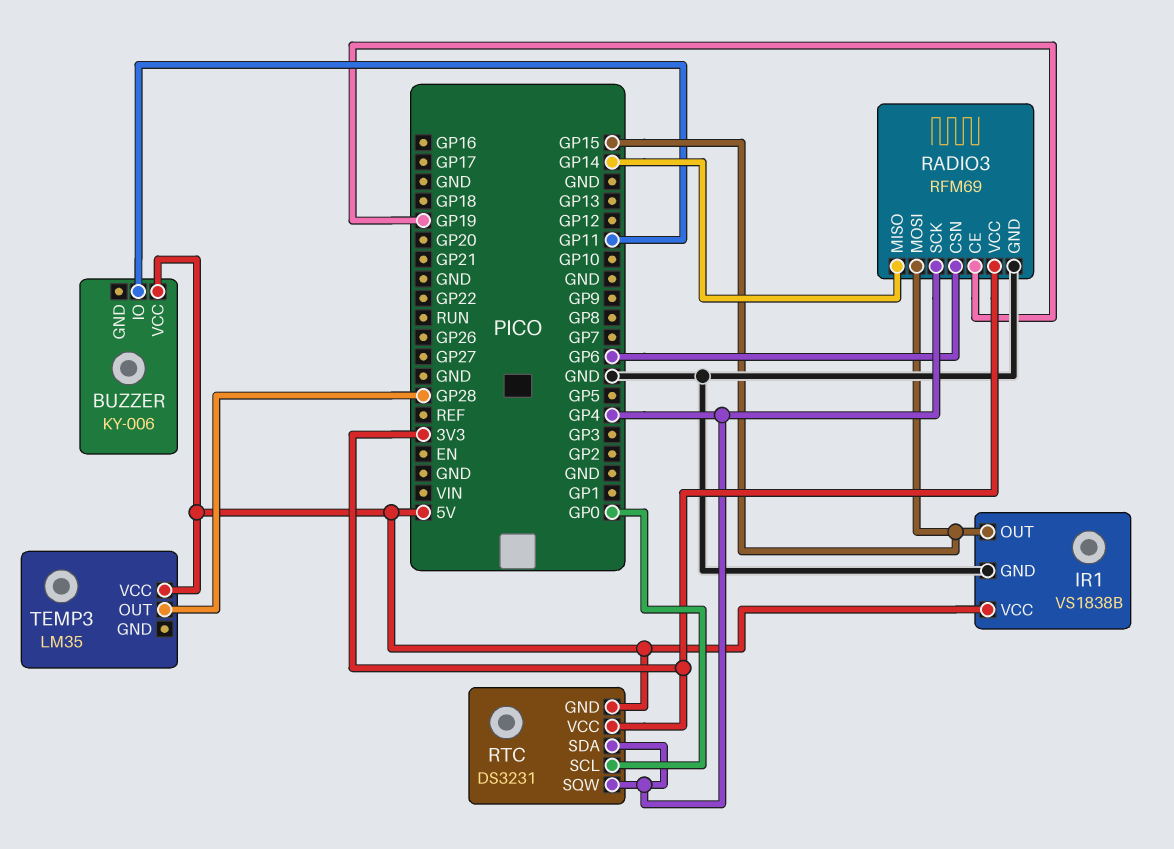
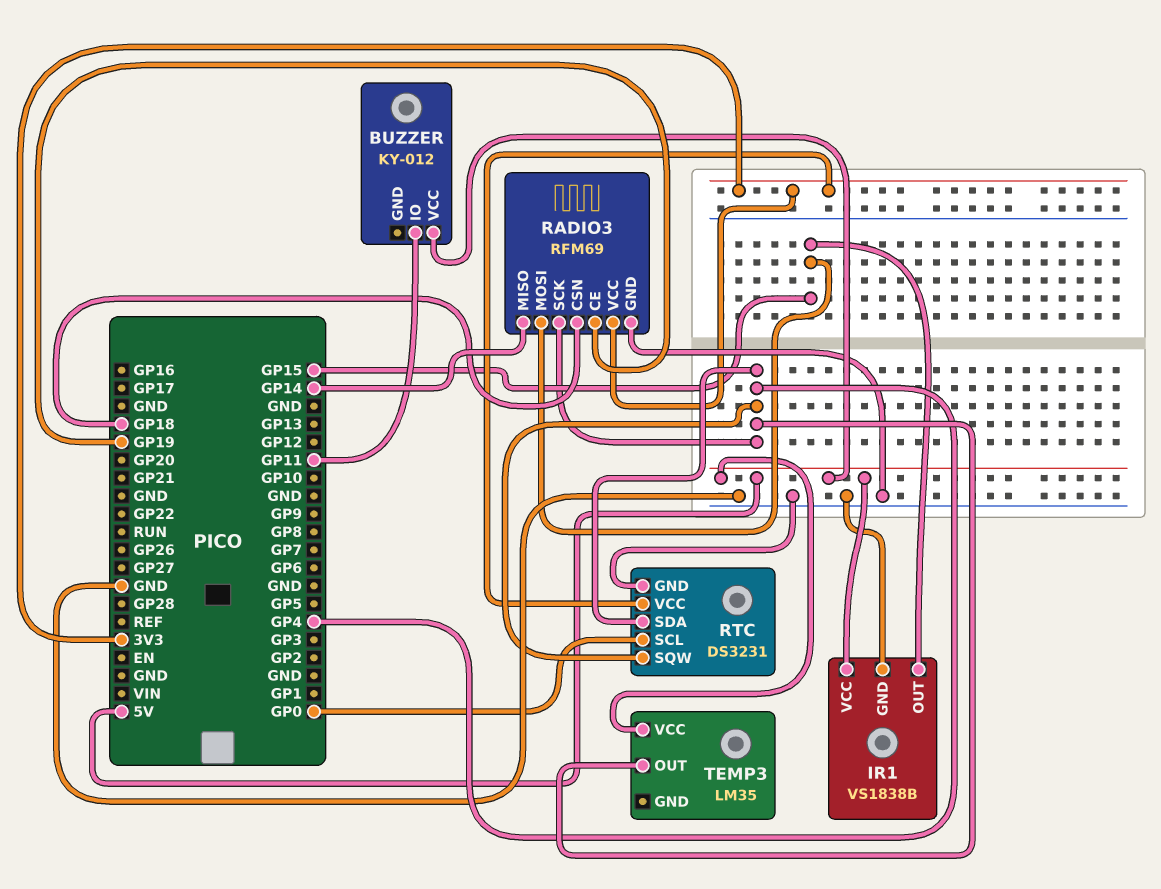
BUZZER: KY-006 -> KY-012
RADIO3 pin CSN: GP6 -> GP18
RTC pin GND: 5V -> GND
TEMP3 pin OUT: GP28 -> GP4

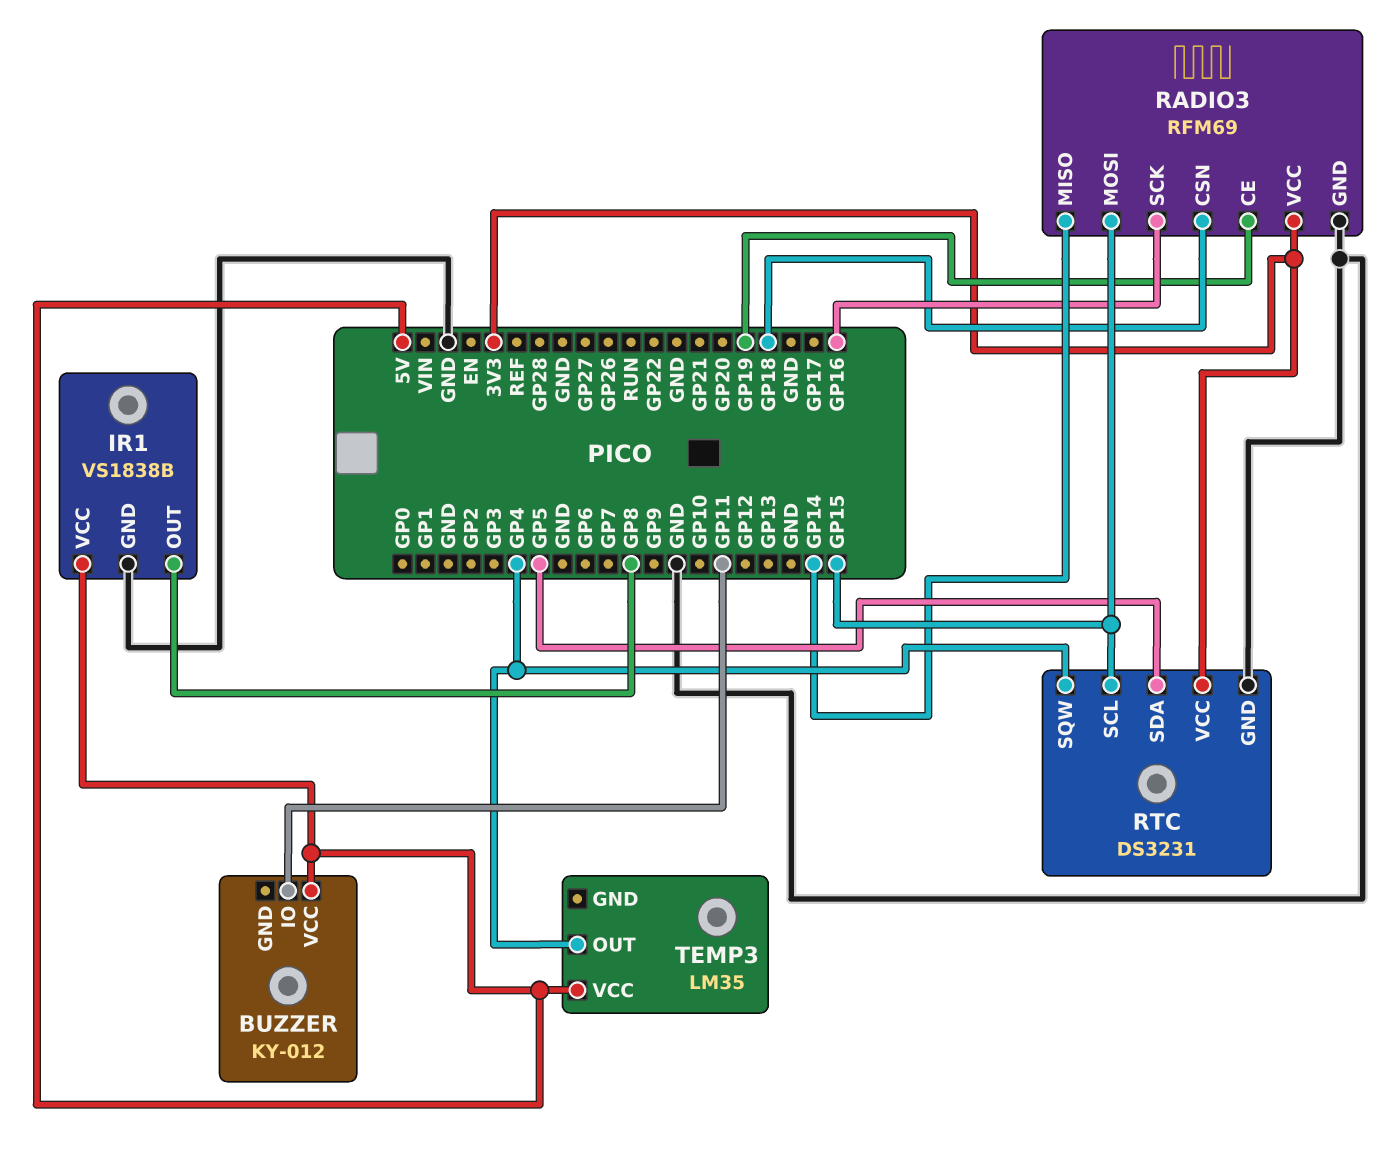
IR1 pin OUT: GP15 -> GP8
RADIO3 pin SCK: GP4 -> GP16
RTC pin SCL: GP0 -> GP15
RTC pin SDA: GP4 -> GP5

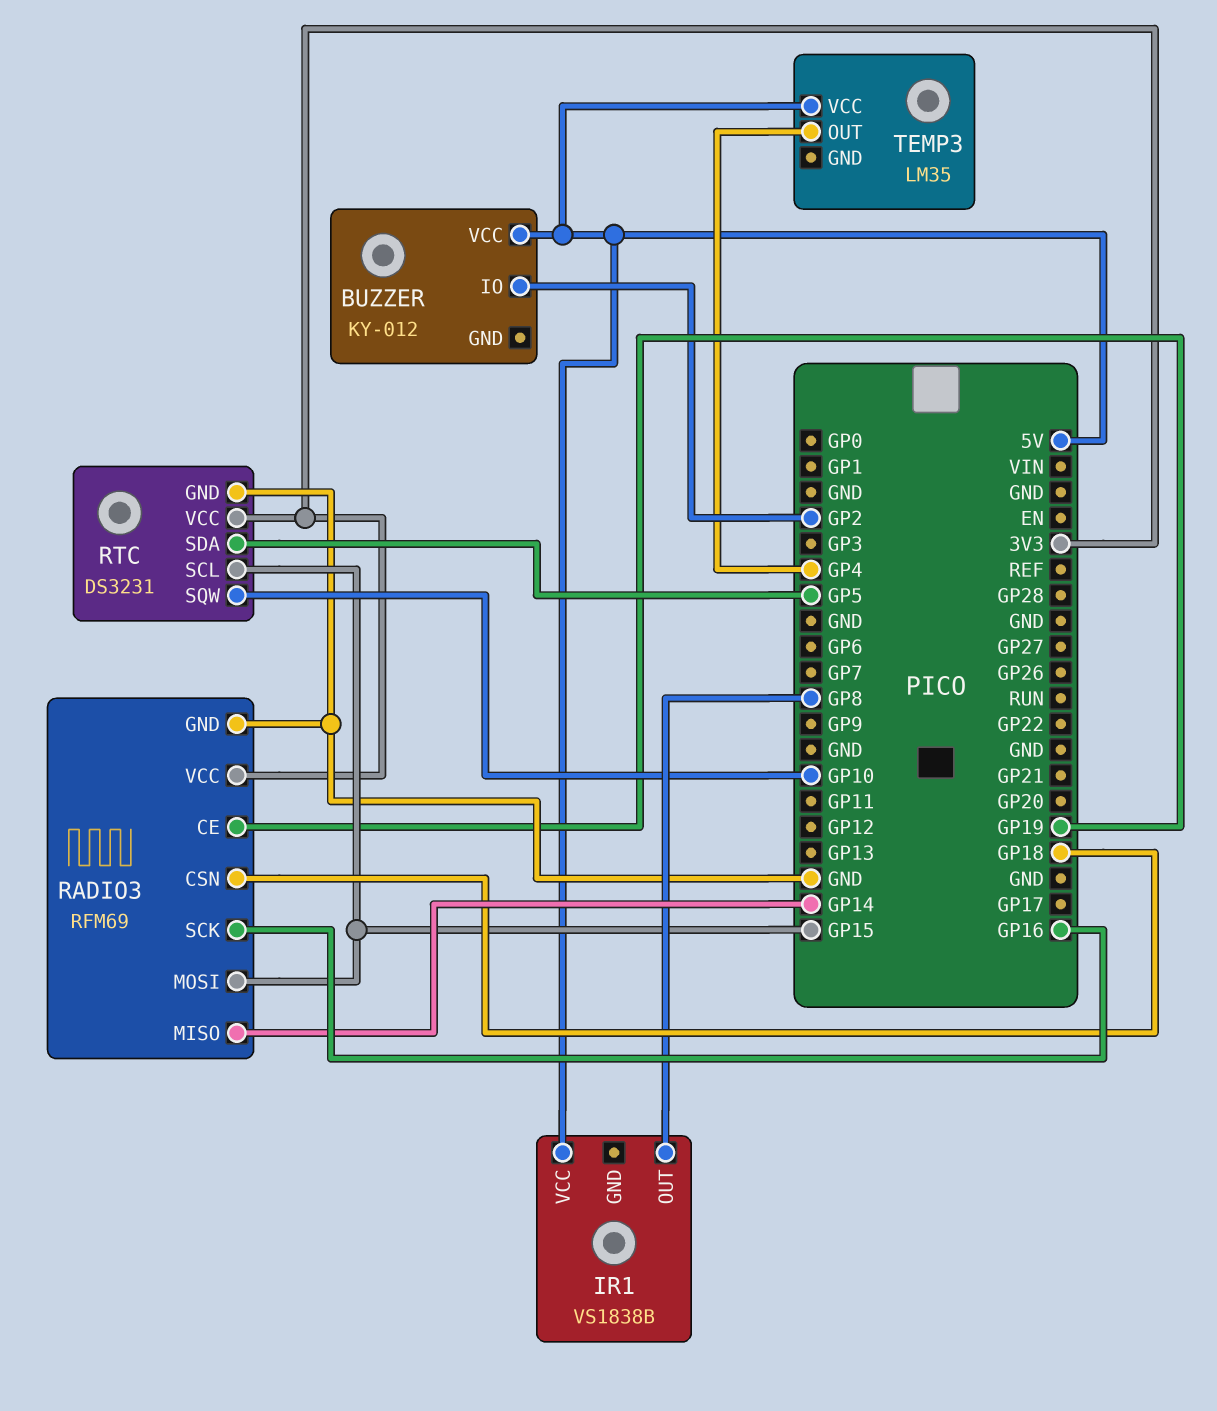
BUZZER pin IO: GP11 -> GP2
IR1 pin GND: GND -> none
RTC pin SQW: GP4 -> GP10

